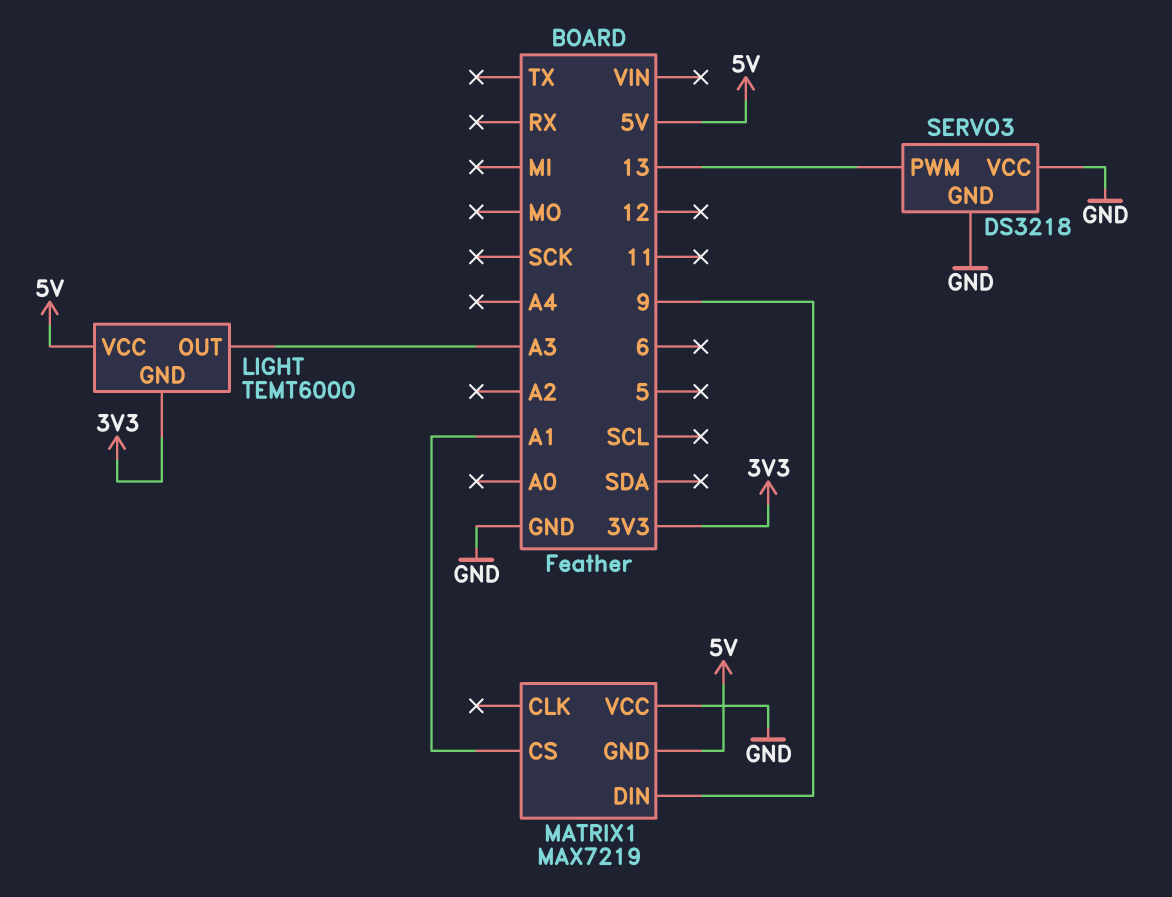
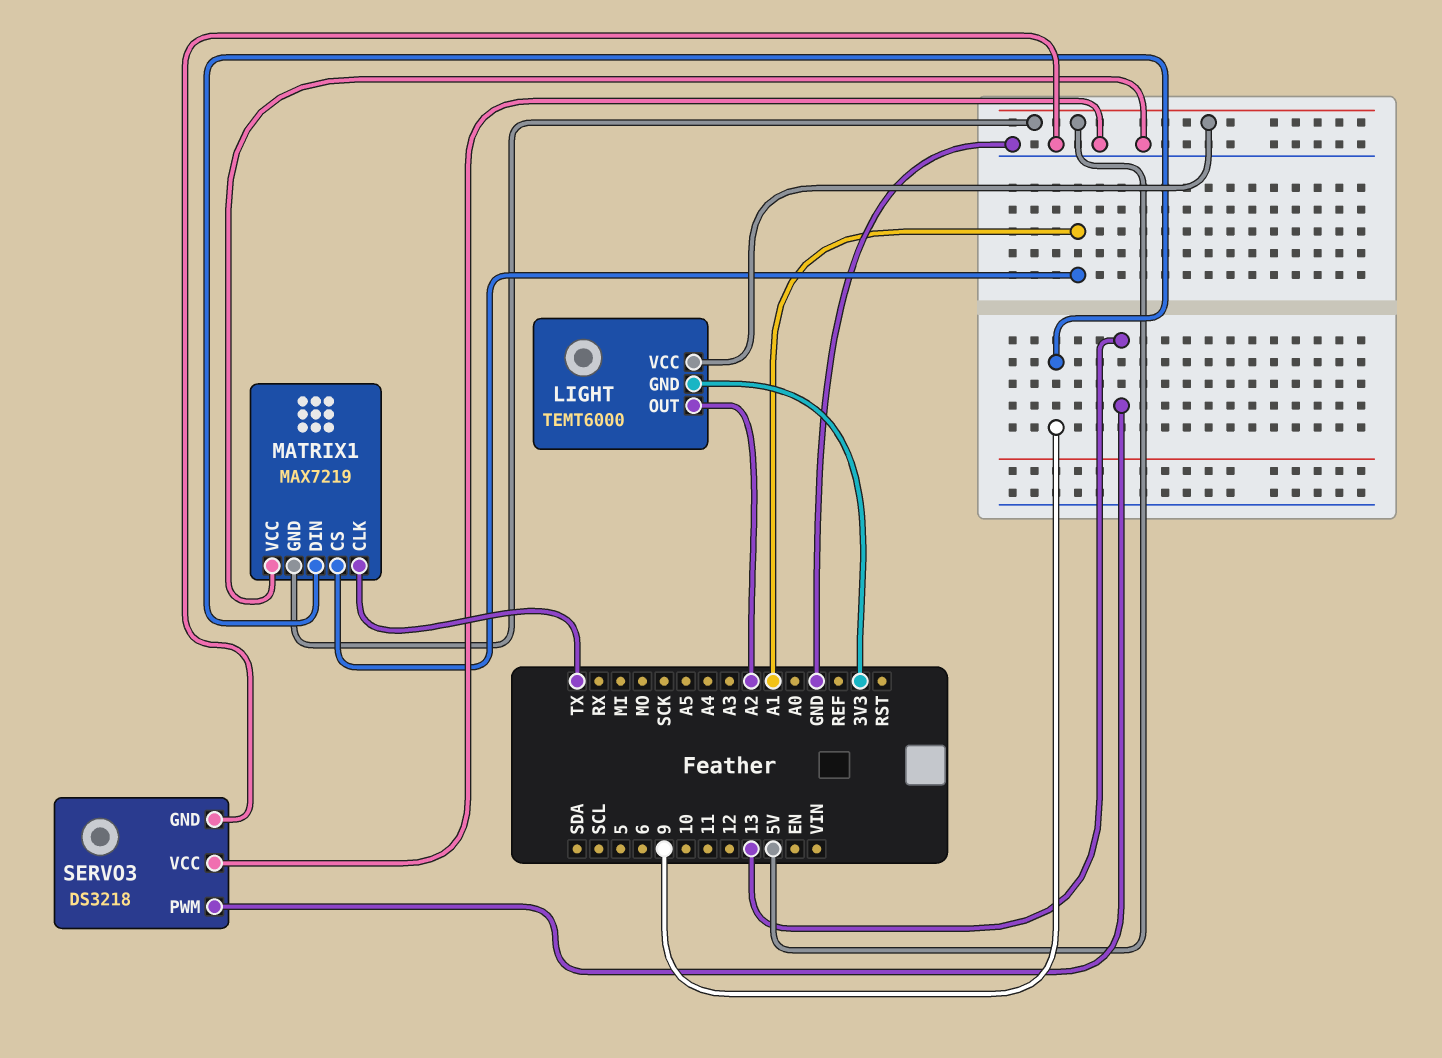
LIGHT pin OUT: A3 -> A2
MATRIX1 pin CLK: none -> TX

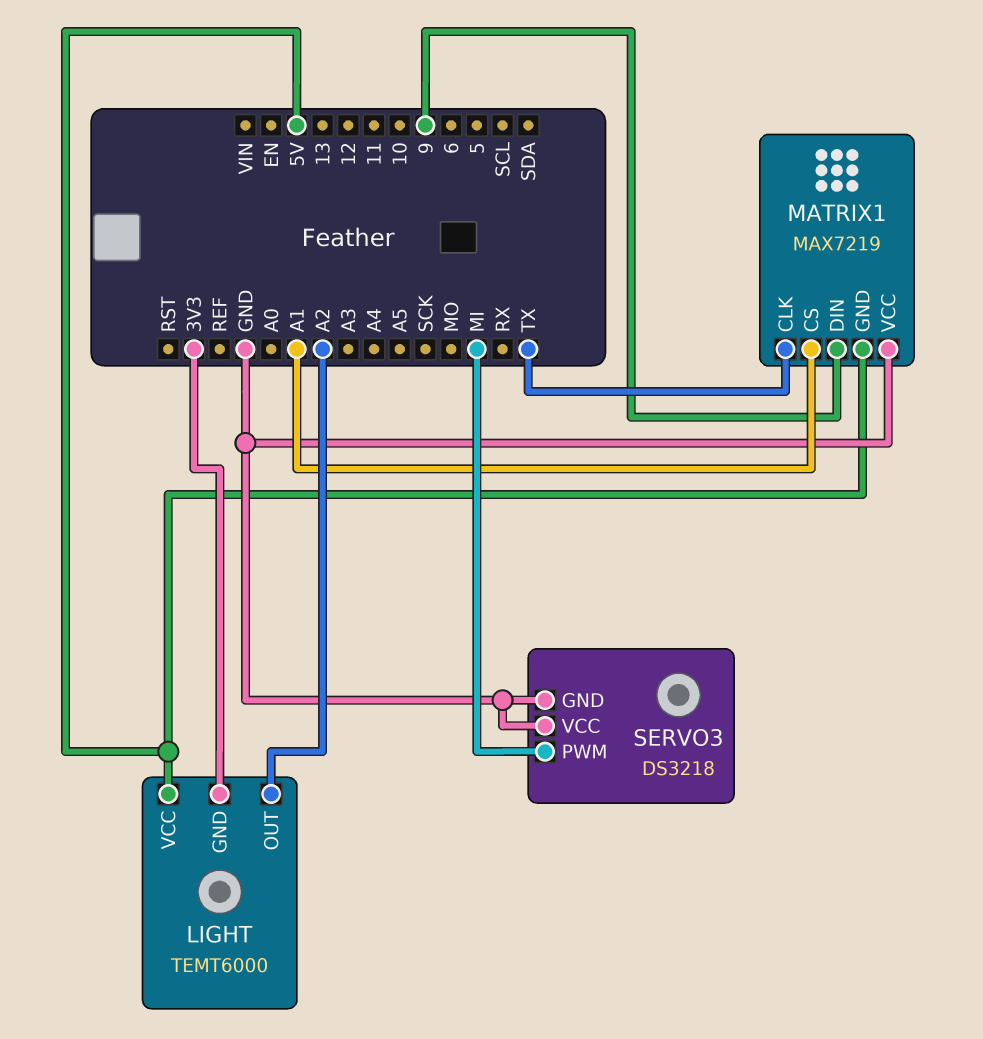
SERVO3 pin PWM: 13 -> MI

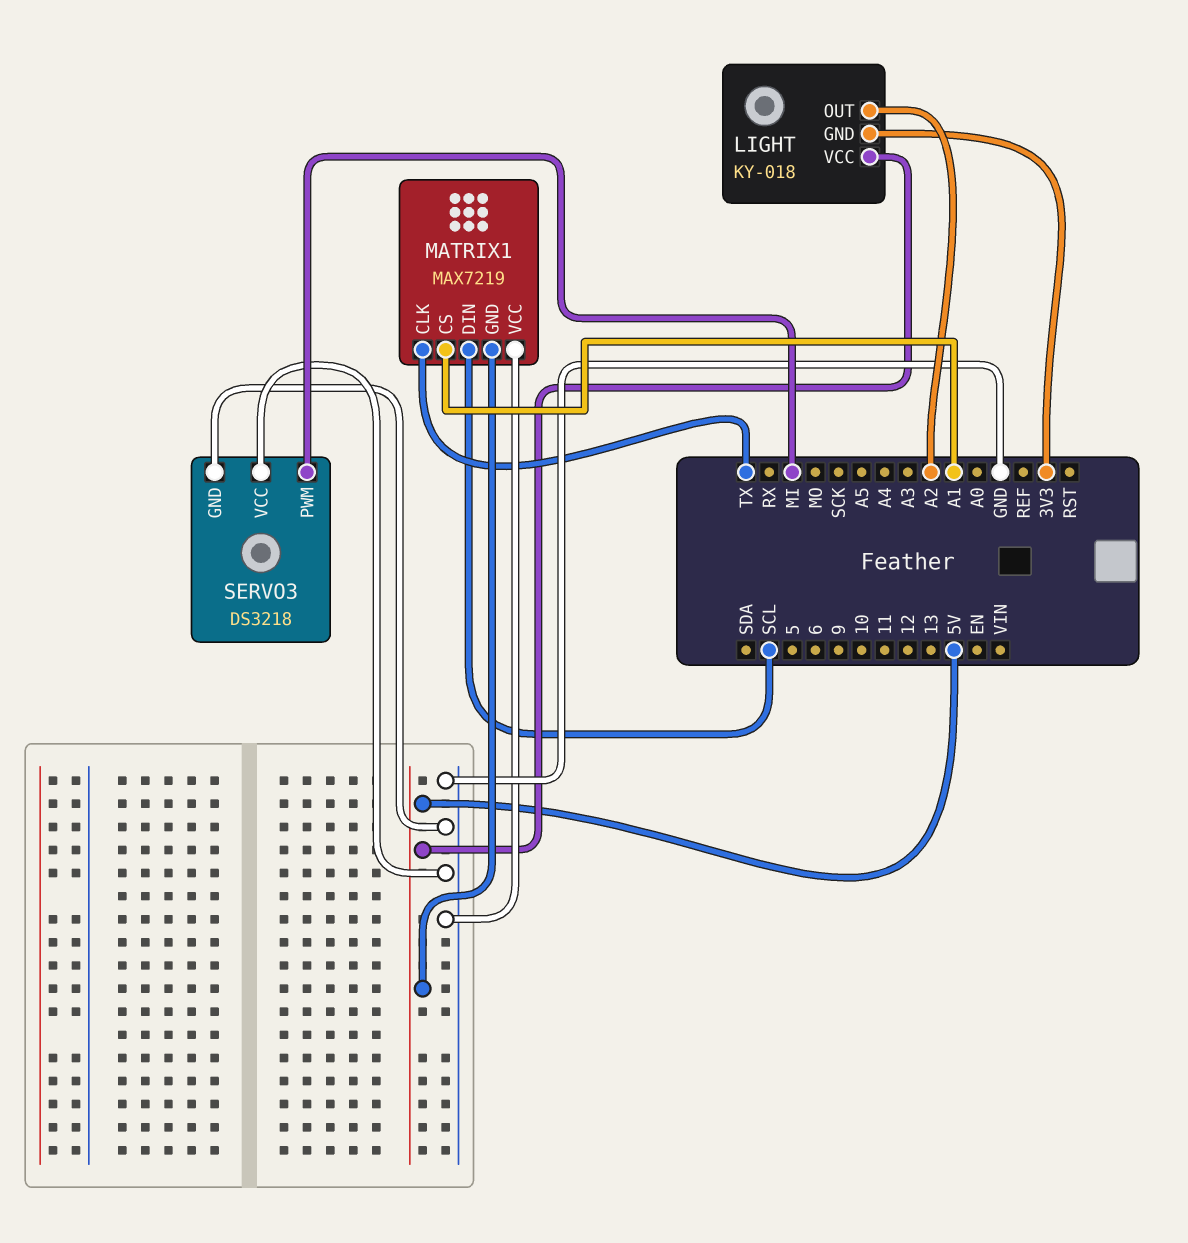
LIGHT: TEMT6000 -> KY-018
MATRIX1 pin DIN: 9 -> SCL

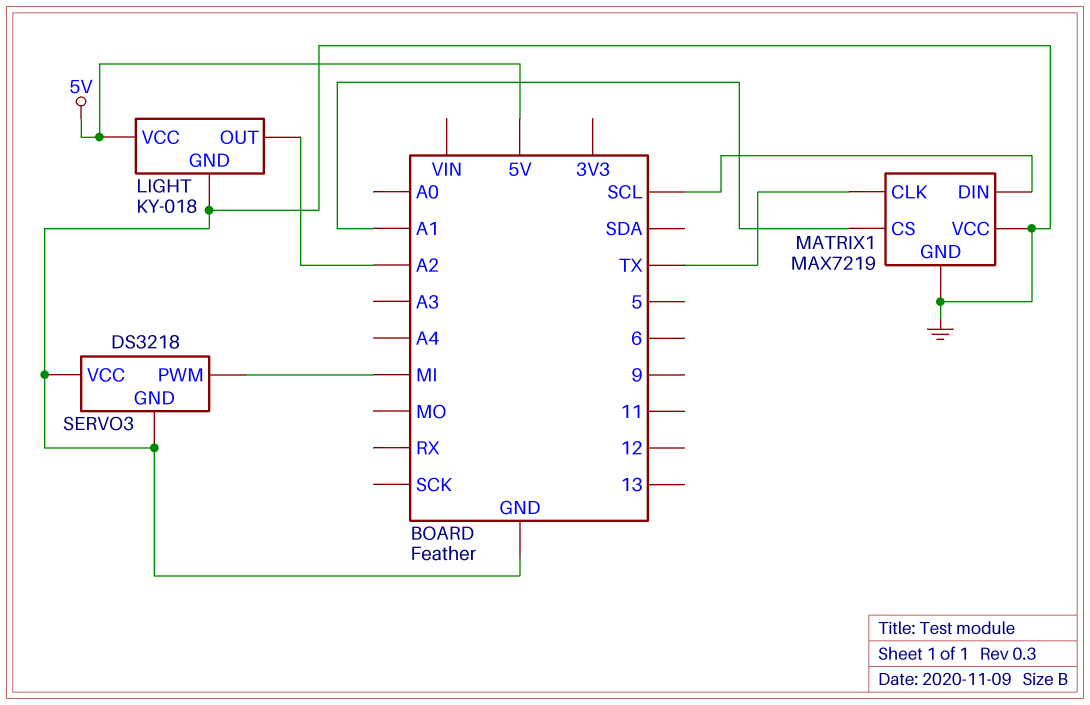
LIGHT pin GND: 3V3 -> GND
MATRIX1 pin GND: 5V -> GND

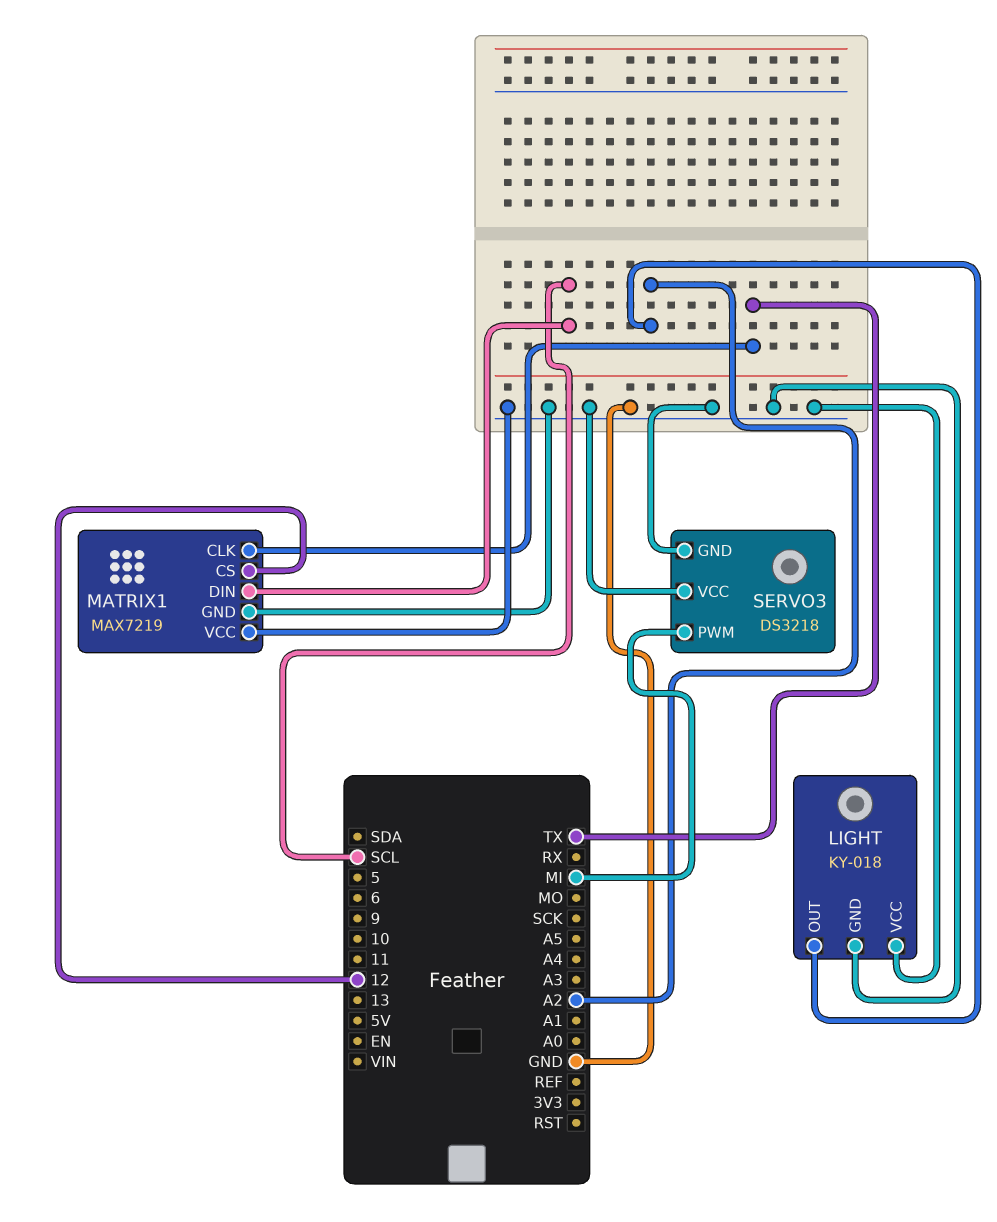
LIGHT pin VCC: 5V -> GND
MATRIX1 pin CS: A1 -> 12

